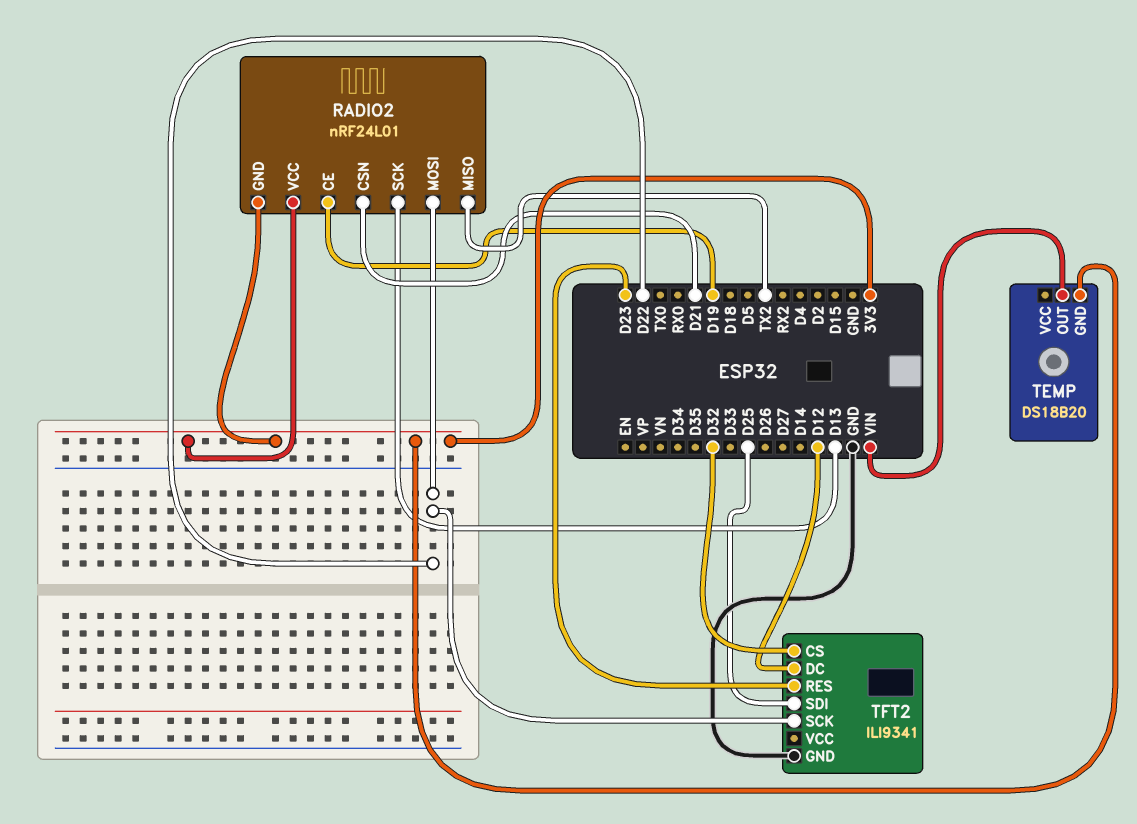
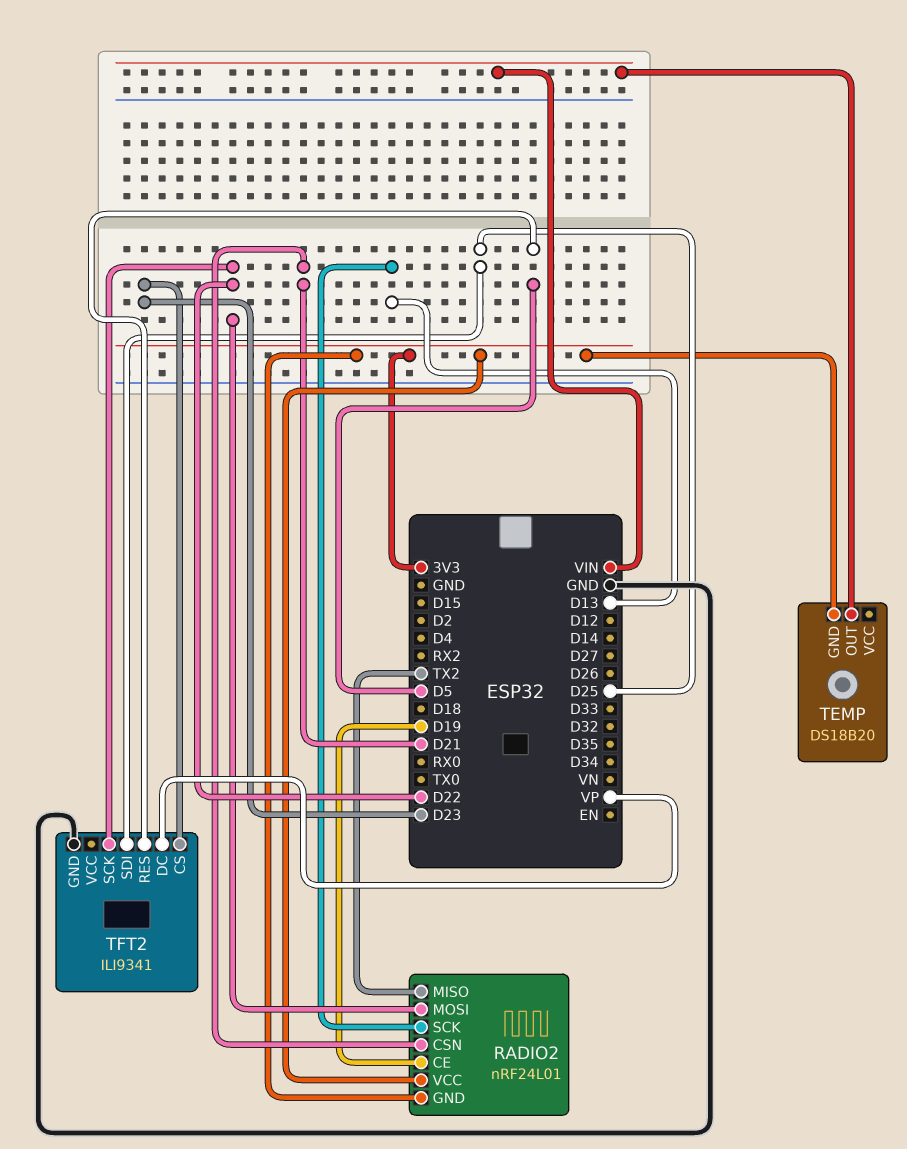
TFT2 pin CS: D32 -> D23
TFT2 pin DC: D12 -> VP
TFT2 pin RES: D23 -> D5

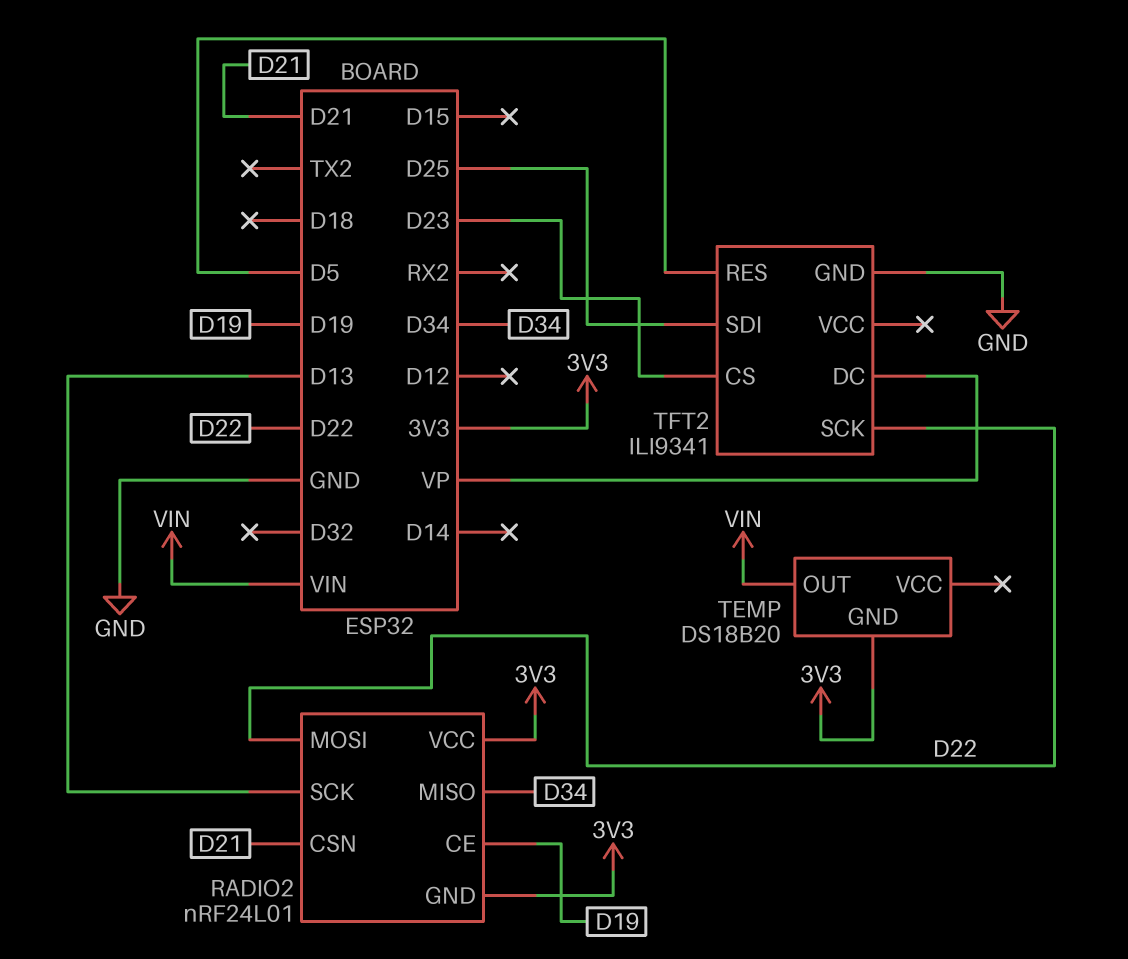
RADIO2 pin MISO: TX2 -> D34

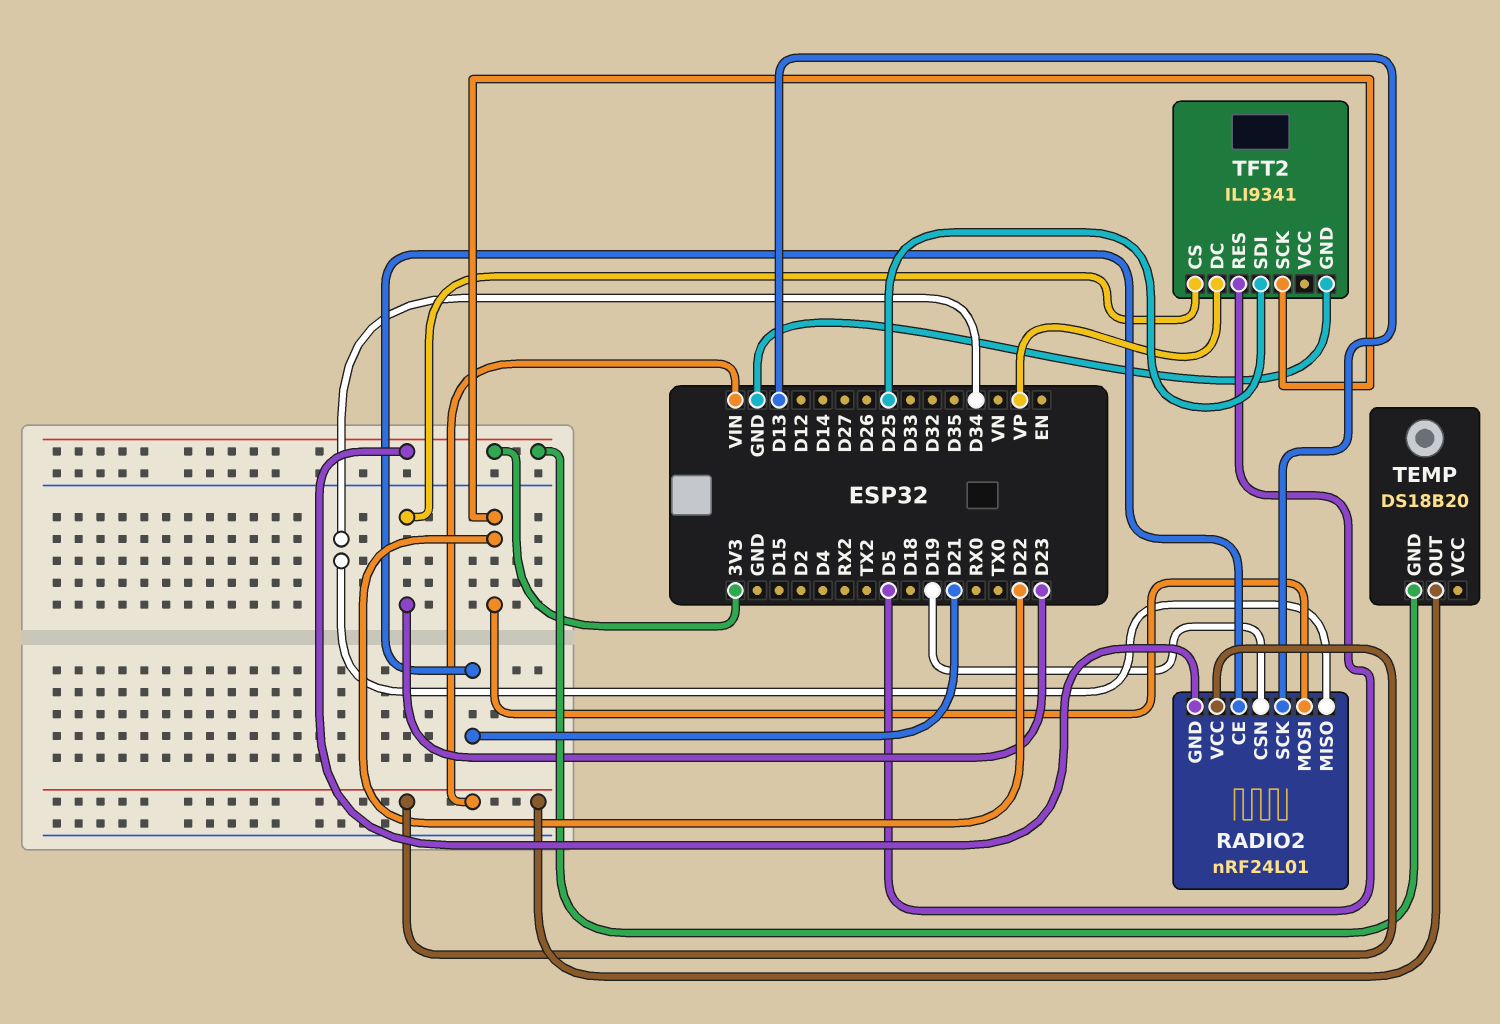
RADIO2 pin CE: D19 -> D21
RADIO2 pin CSN: D21 -> D19
RADIO2 pin VCC: 3V3 -> VIN

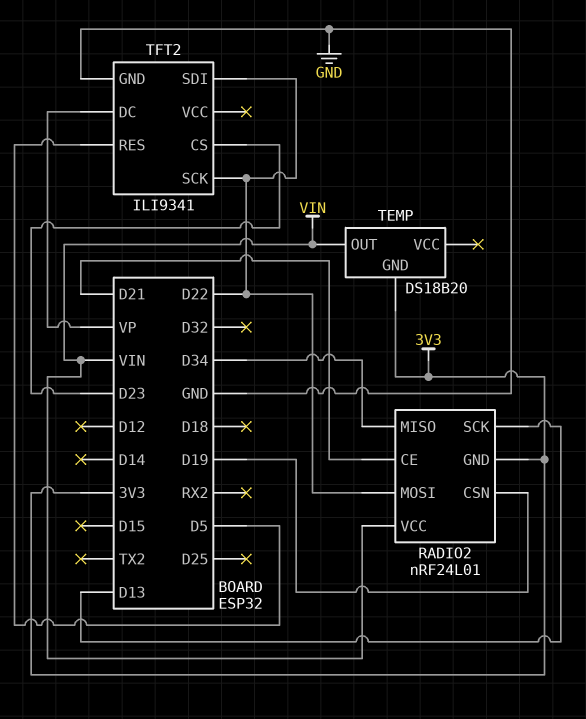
TFT2 pin SDI: D25 -> D22

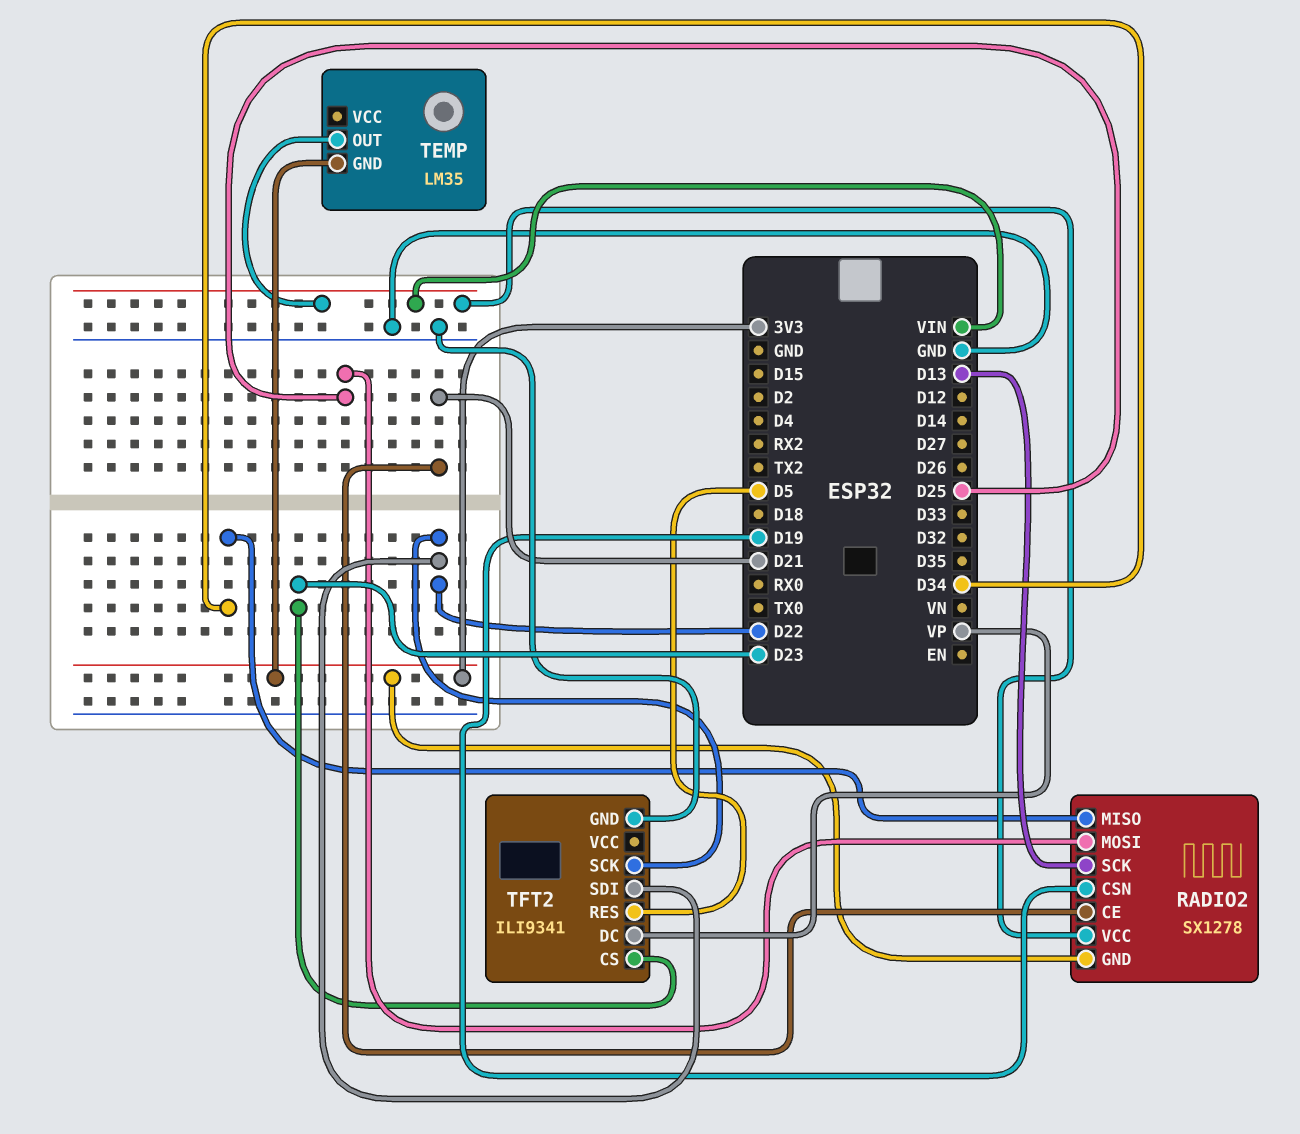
RADIO2: nRF24L01 -> SX1278
RADIO2 pin MOSI: D22 -> D25
TEMP: DS18B20 -> LM35

